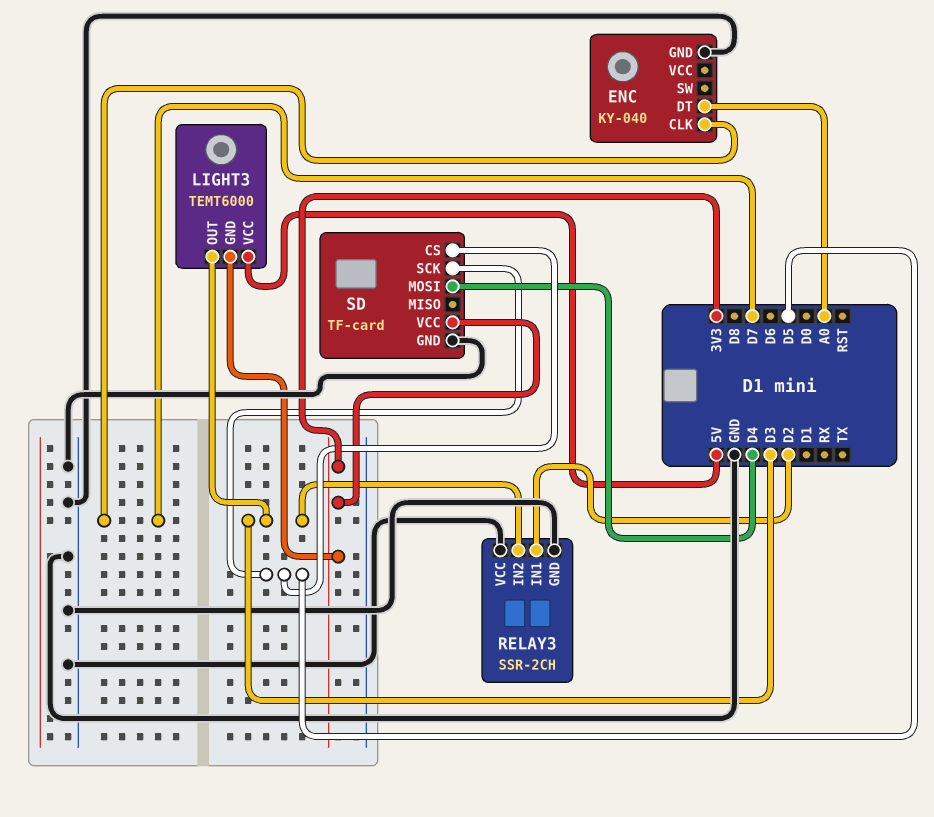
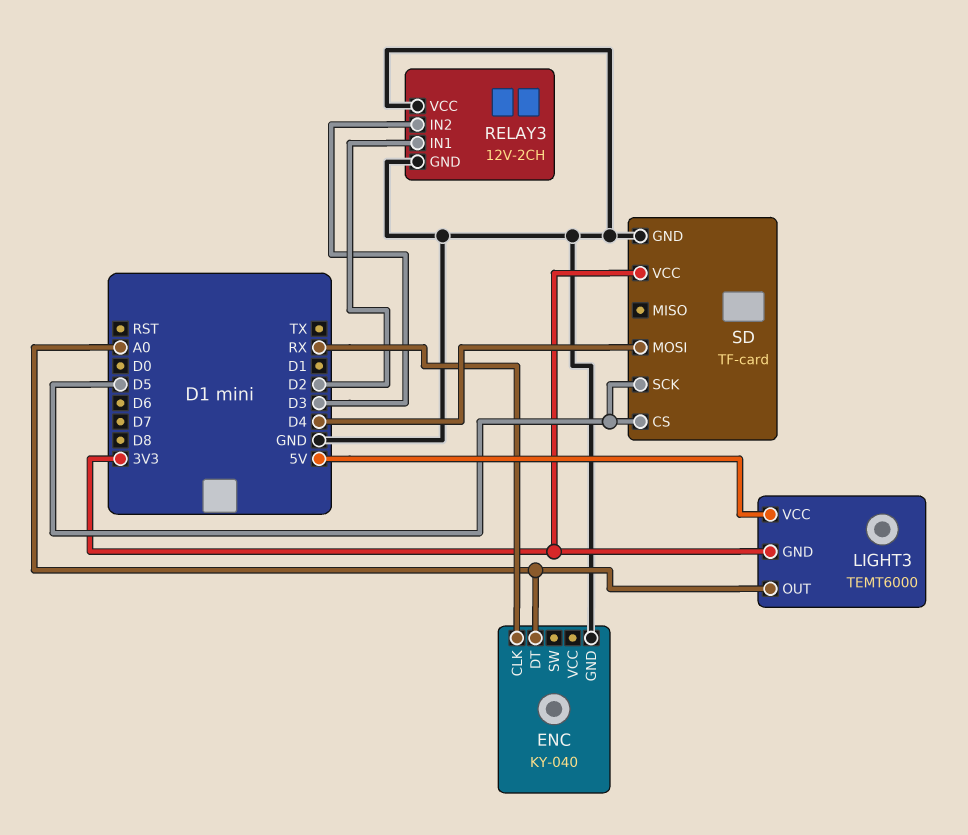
ENC pin CLK: D7 -> RX
LIGHT3 pin OUT: D3 -> A0
RELAY3: SSR-2CH -> 12V-2CH

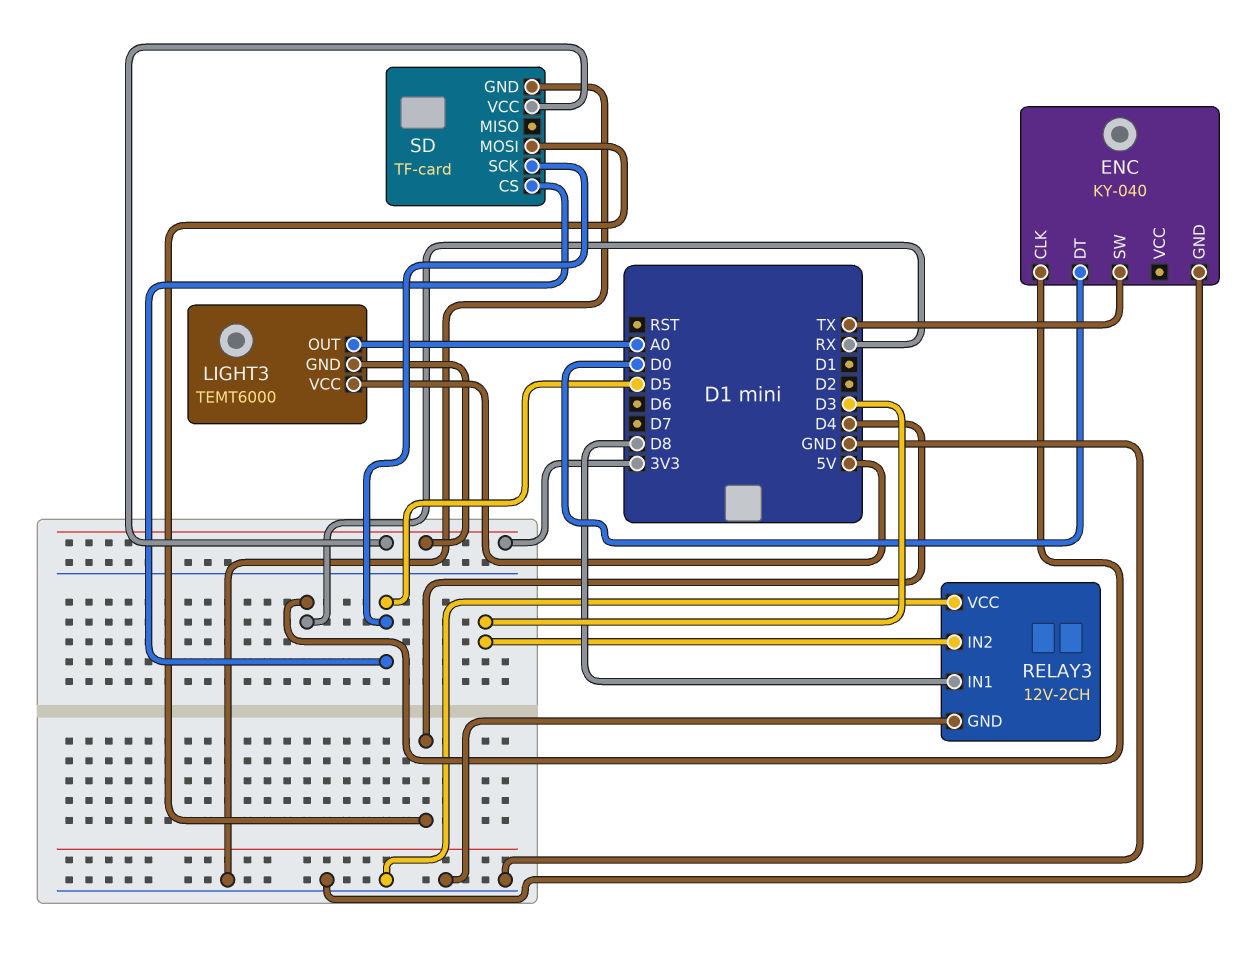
ENC pin DT: A0 -> D0
ENC pin SW: none -> TX
RELAY3 pin IN1: D2 -> D8

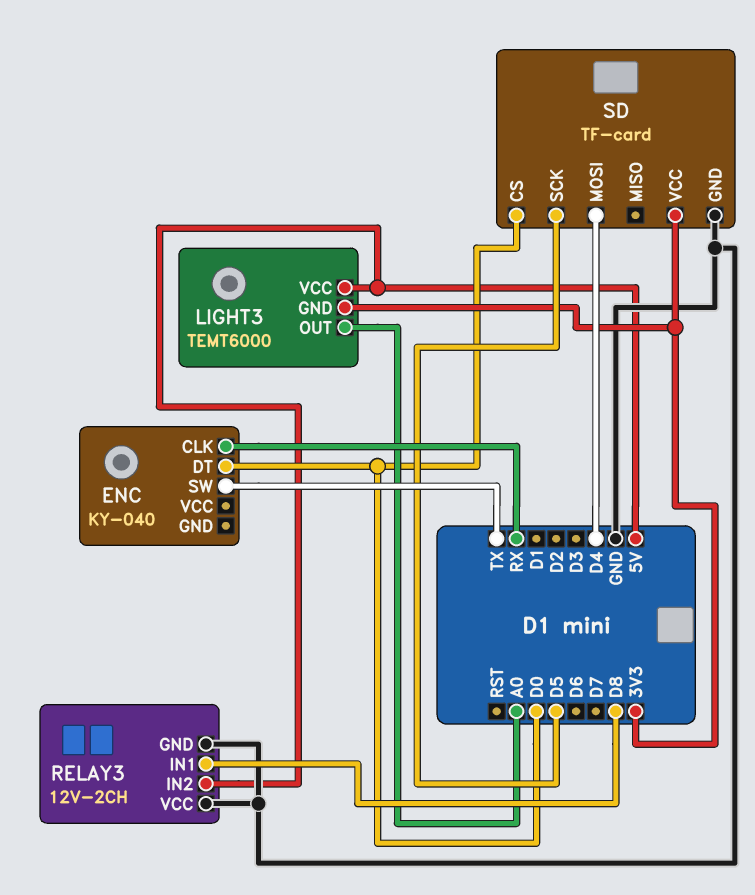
ENC pin GND: GND -> none
RELAY3 pin IN2: D3 -> 5V
SD pin CS: D5 -> D0

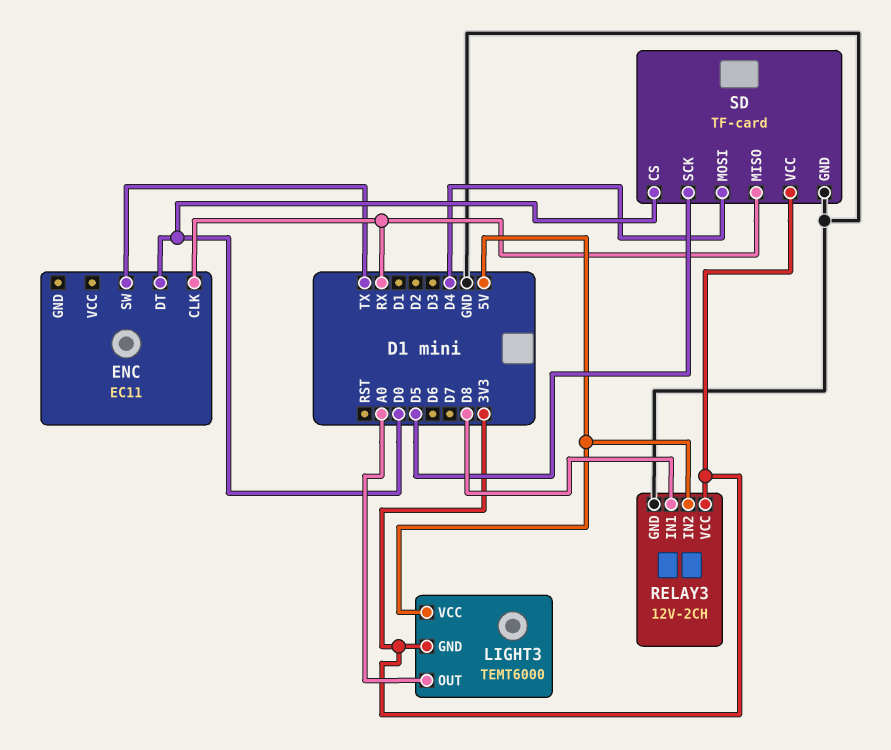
ENC: KY-040 -> EC11
RELAY3 pin VCC: GND -> 3V3
SD pin MISO: none -> RX

